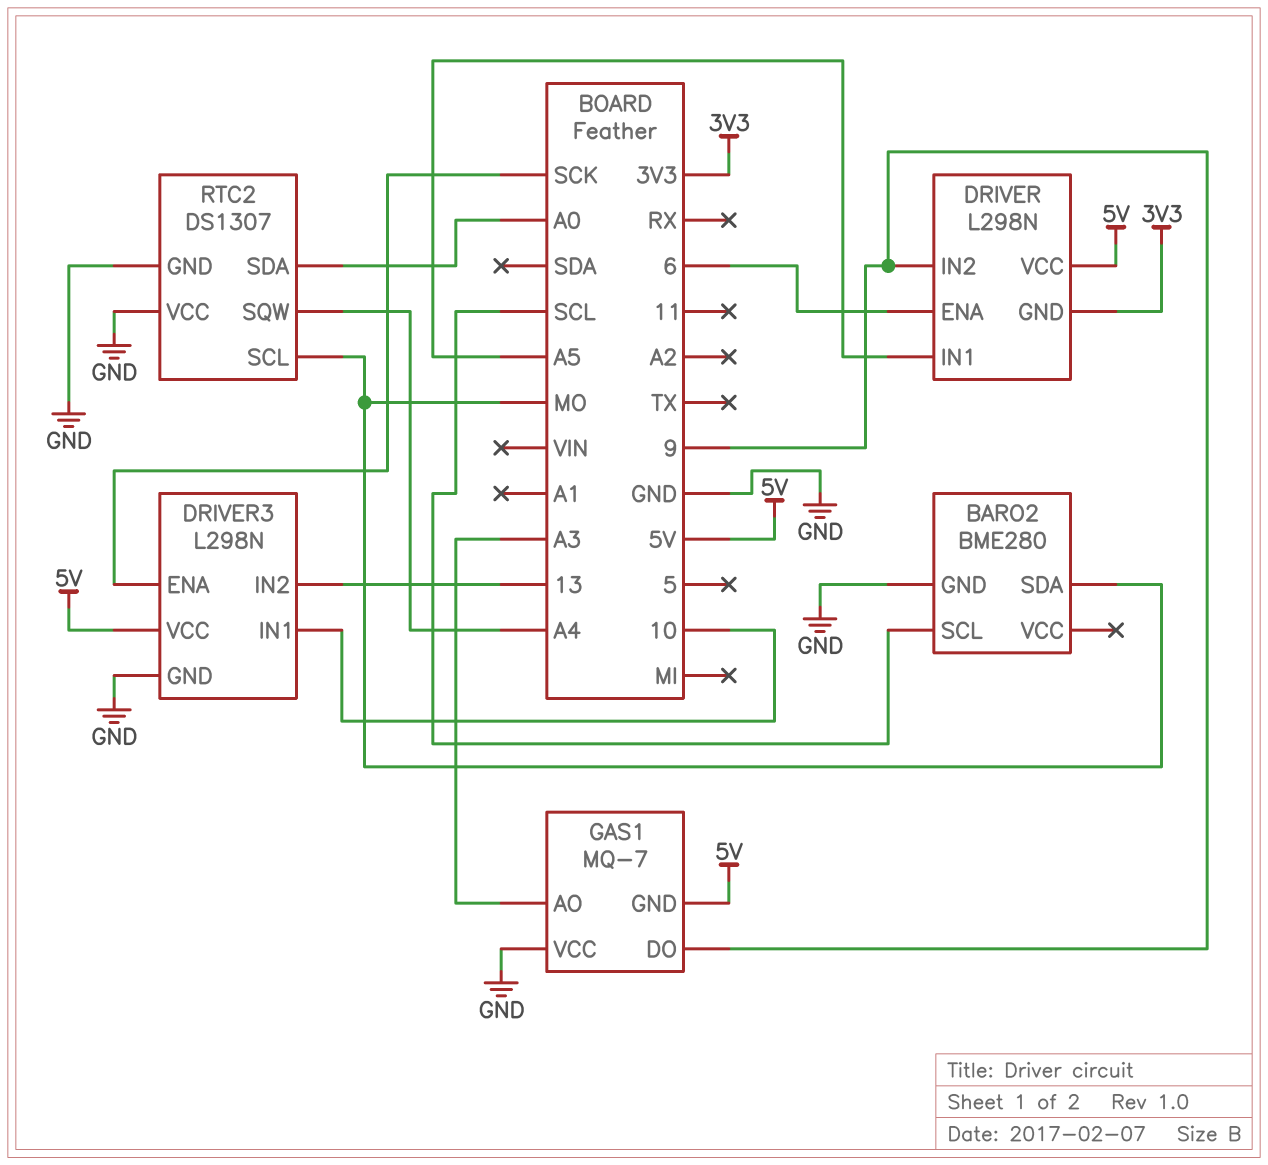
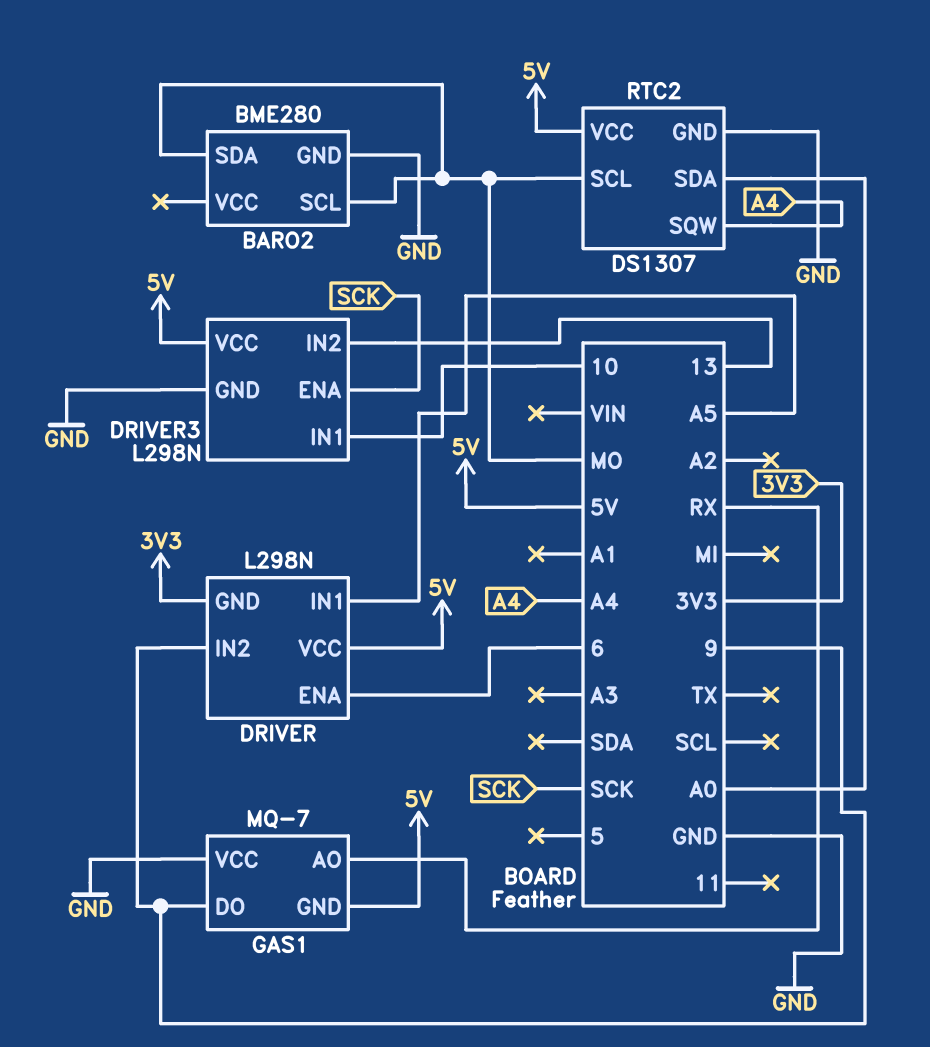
BARO2 pin SCL: SCL -> MO
GAS1 pin AO: A3 -> RX
RTC2 pin VCC: GND -> 5V

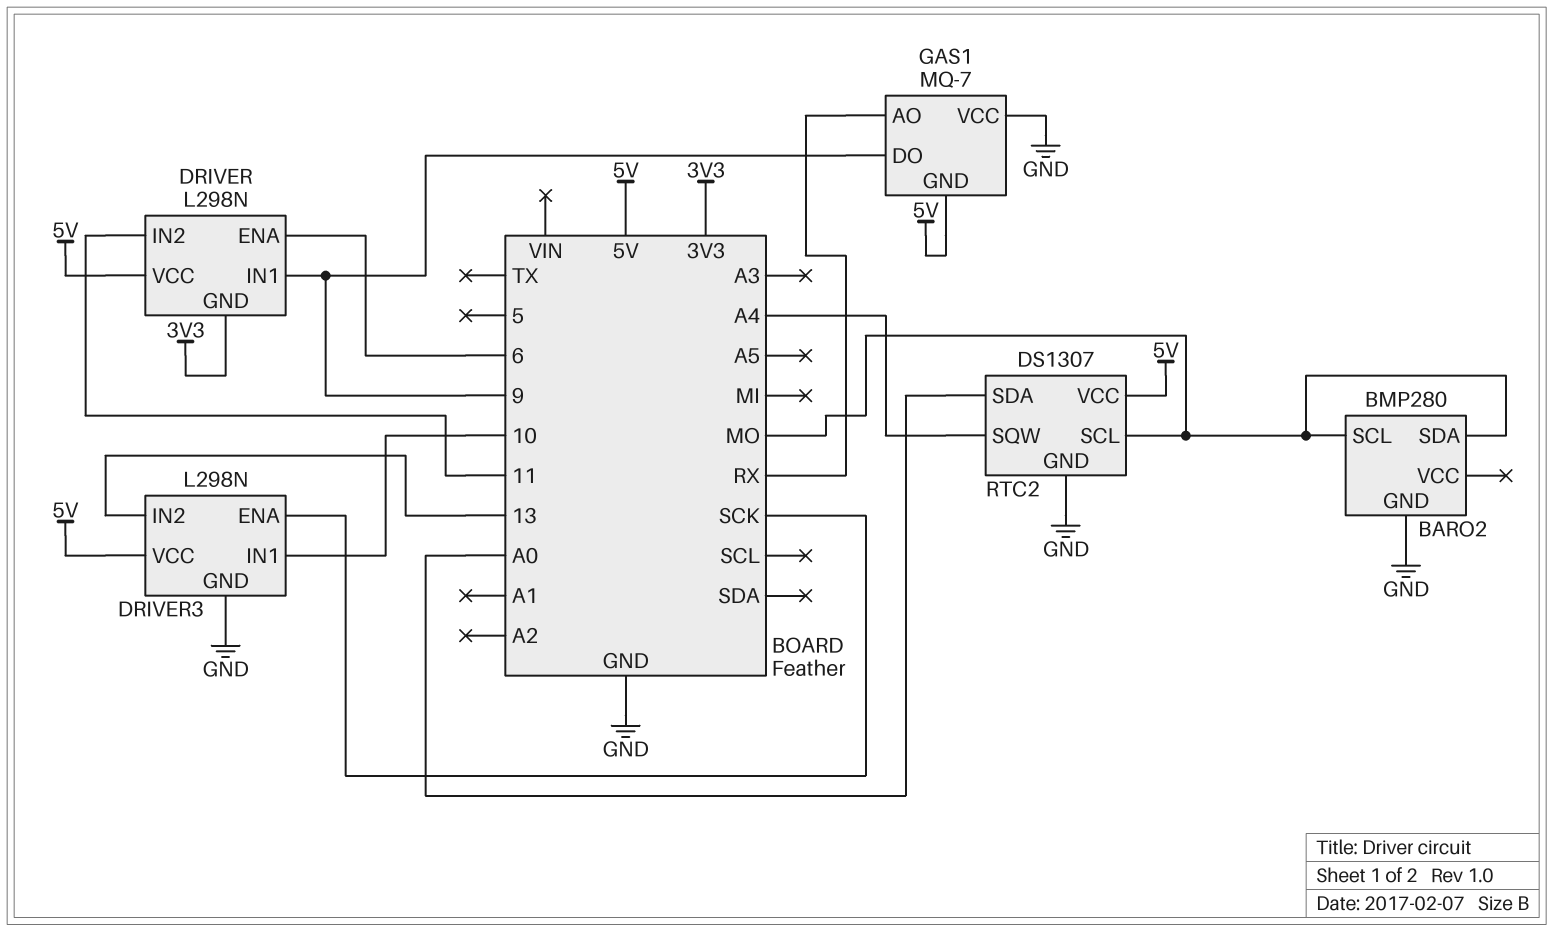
BARO2: BME280 -> BMP280
DRIVER pin IN1: A5 -> 9
DRIVER pin IN2: 9 -> 11

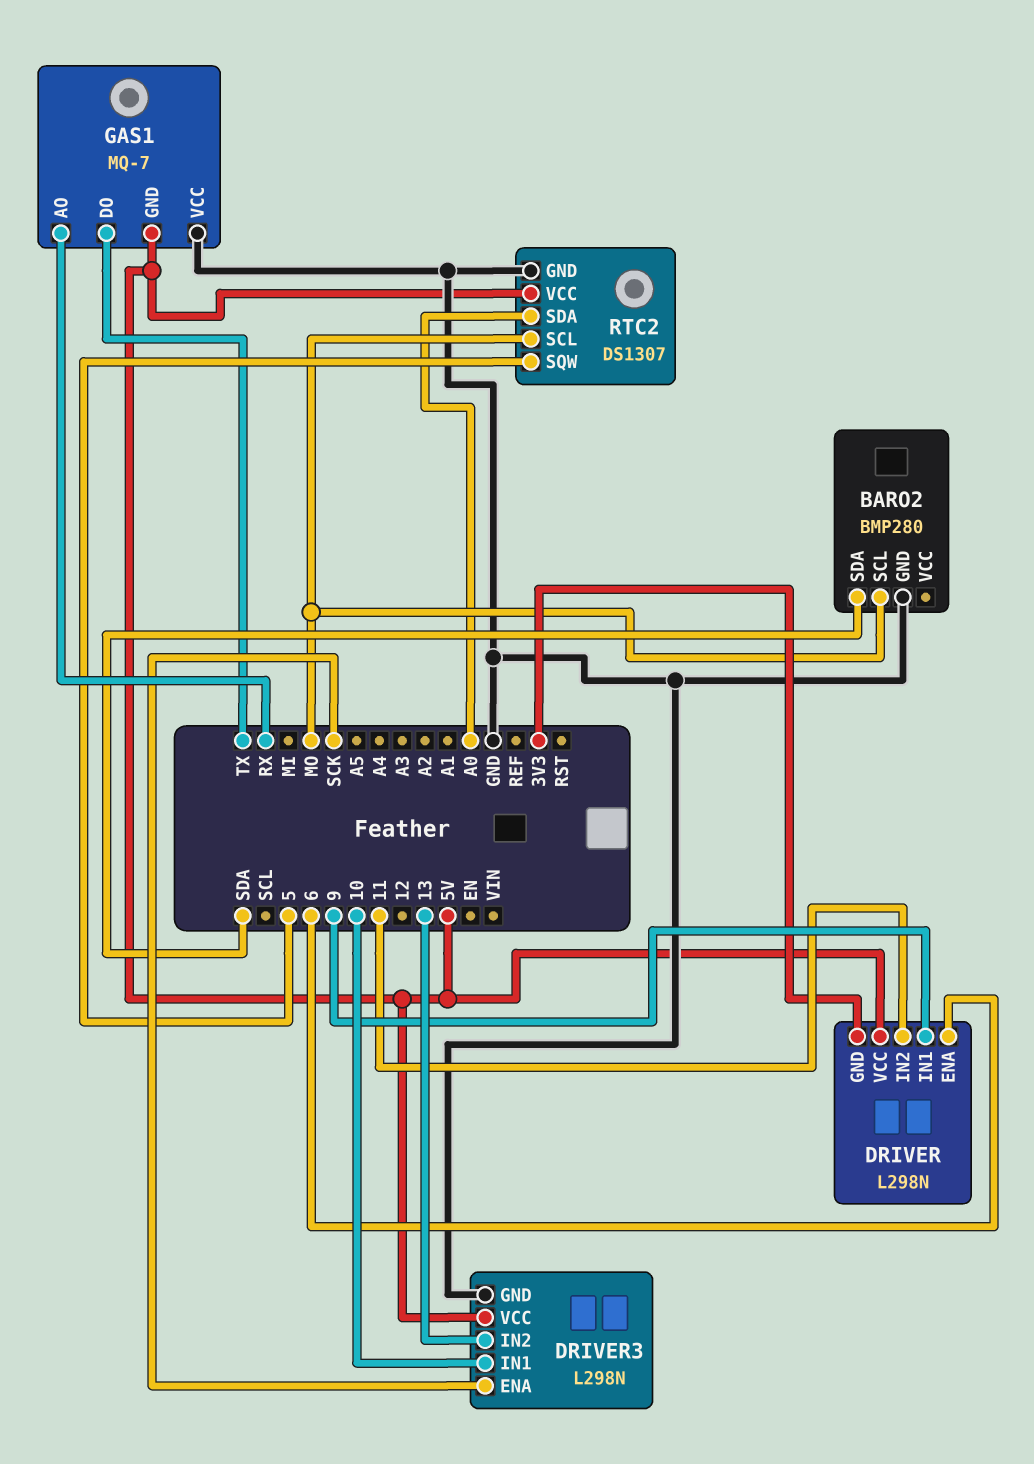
BARO2 pin SDA: MO -> SDA
GAS1 pin DO: 9 -> TX
RTC2 pin SQW: A4 -> 5

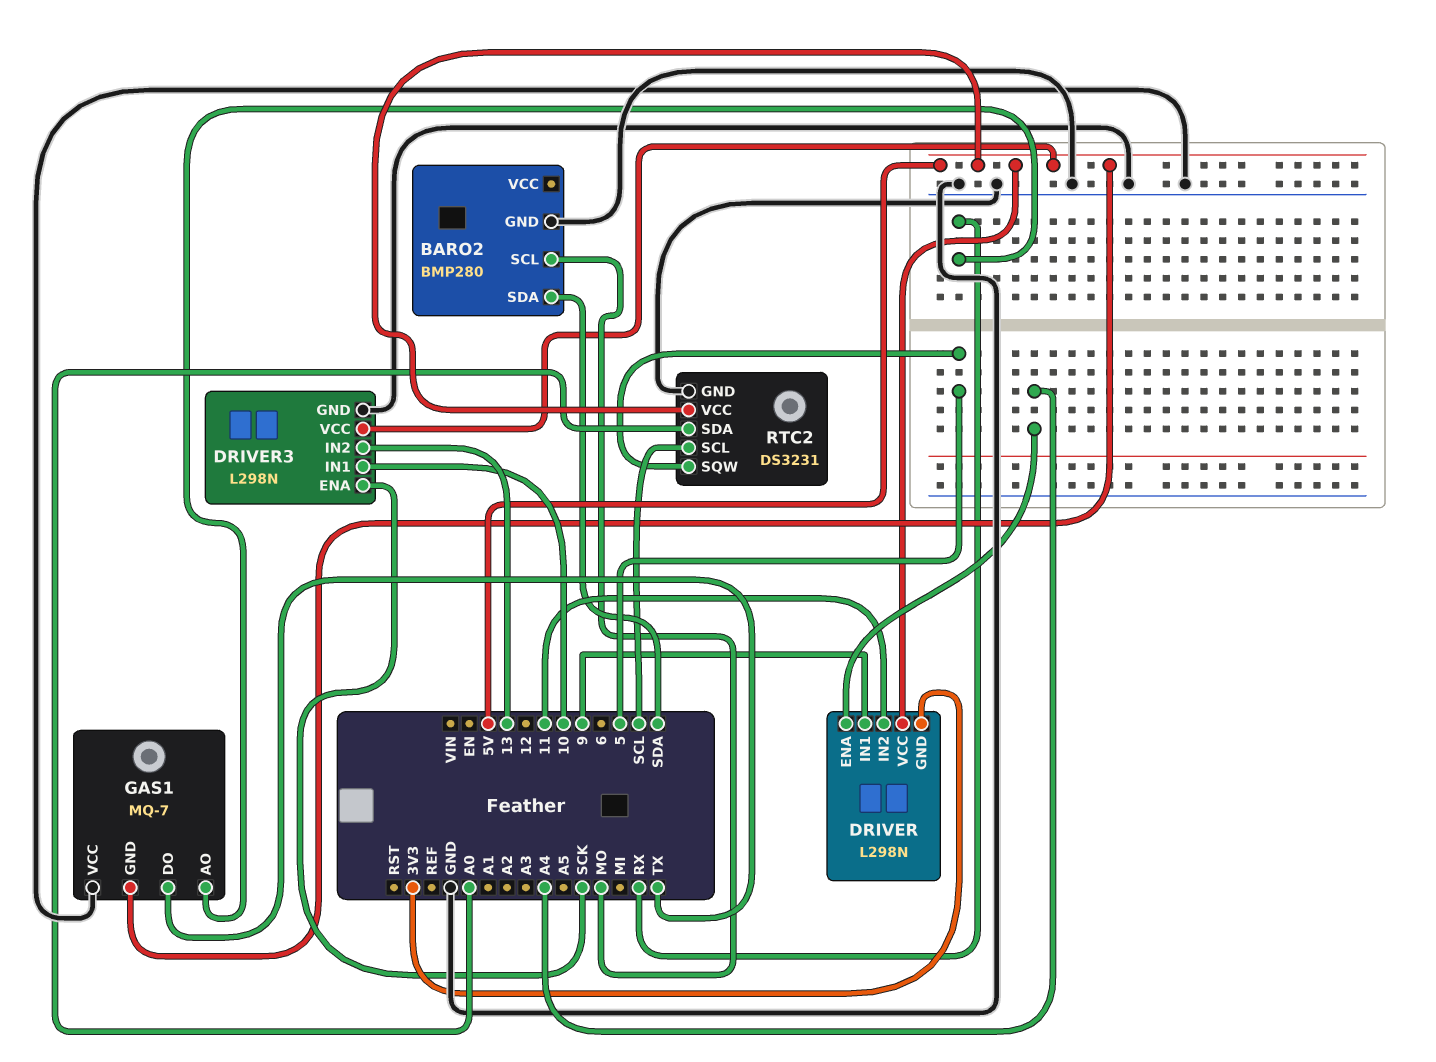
DRIVER pin ENA: 6 -> A4
RTC2: DS1307 -> DS3231
RTC2 pin SCL: MO -> SCL

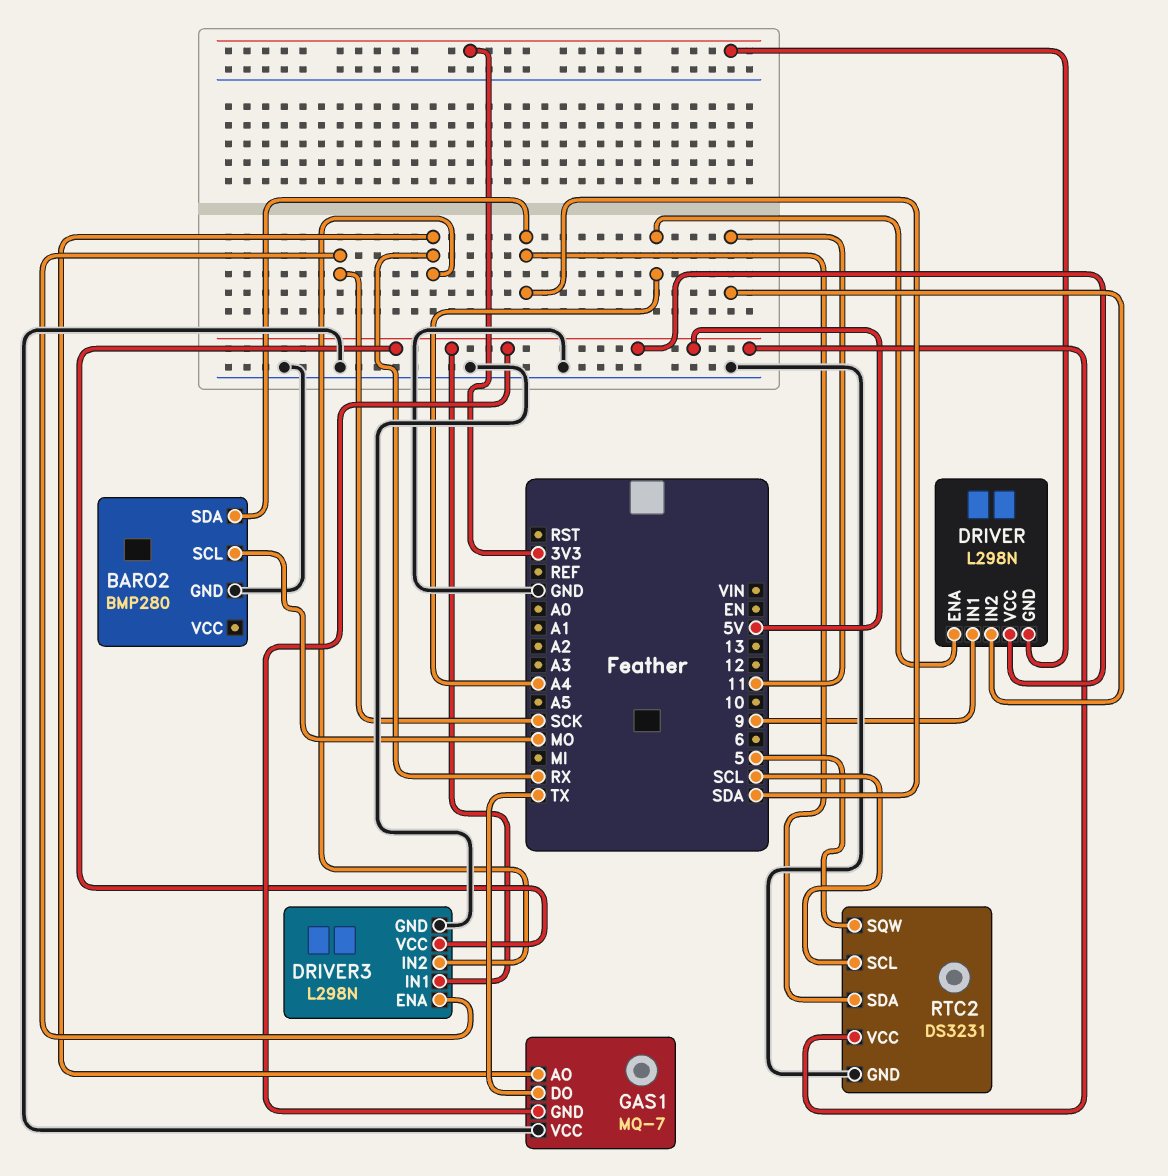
DRIVER3 pin IN1: 10 -> 5V
DRIVER3 pin IN2: 13 -> RX
RTC2 pin SDA: A0 -> SDA

